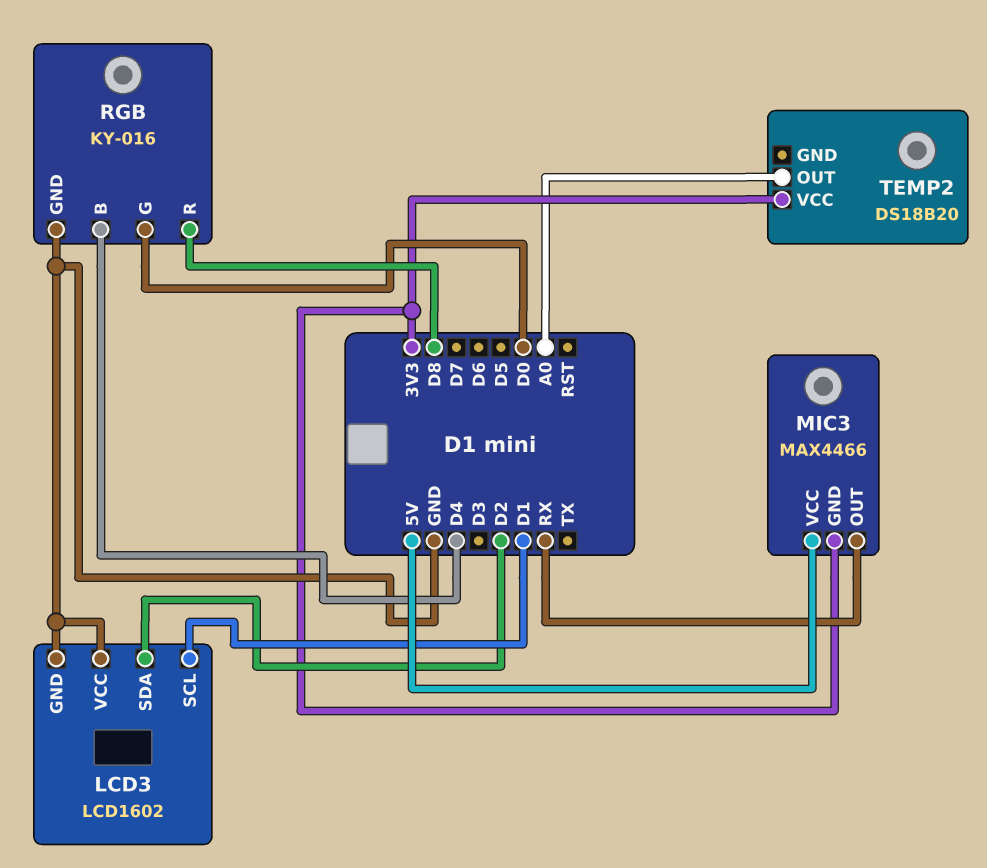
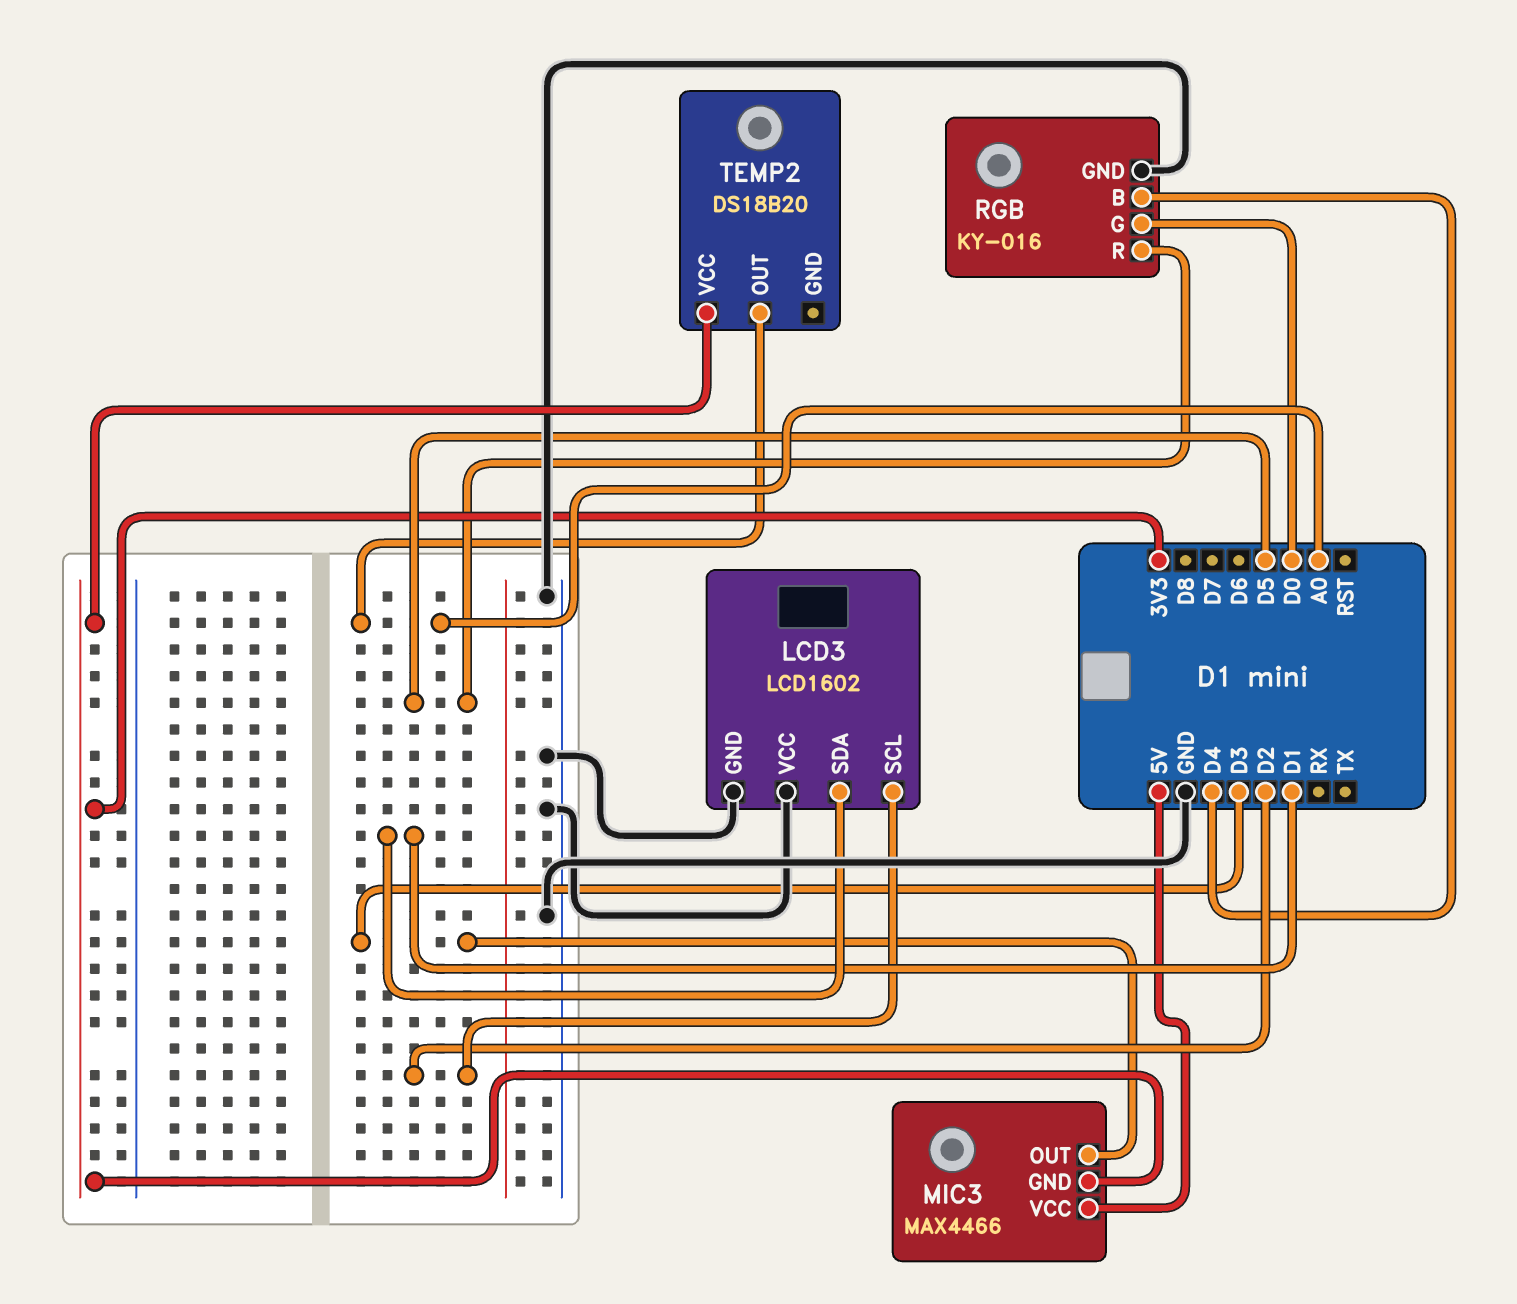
LCD3 pin SCL: D1 -> D2
LCD3 pin SDA: D2 -> D1
MIC3 pin OUT: RX -> D3
RGB pin R: D8 -> D5

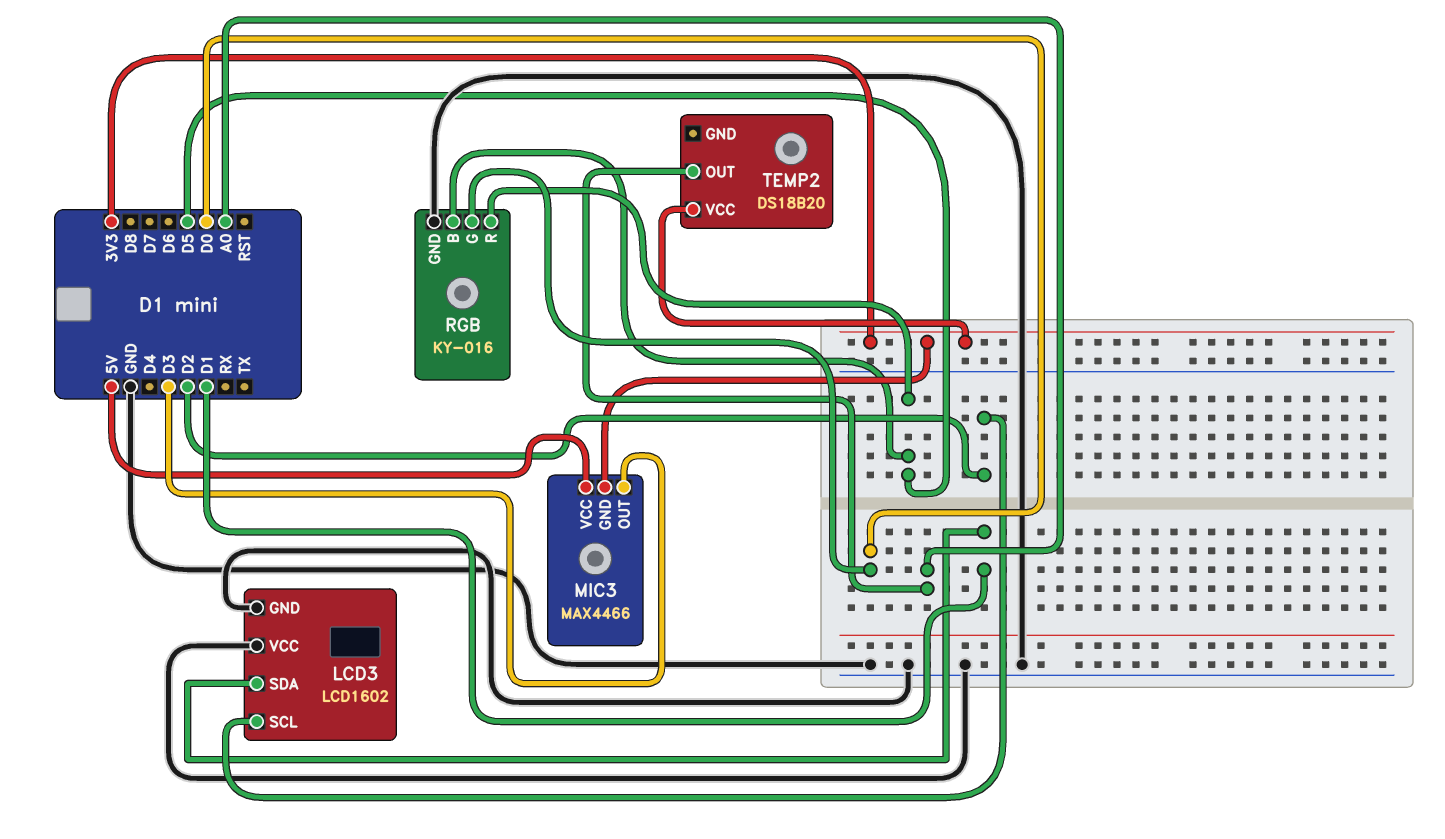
RGB pin B: D4 -> D5

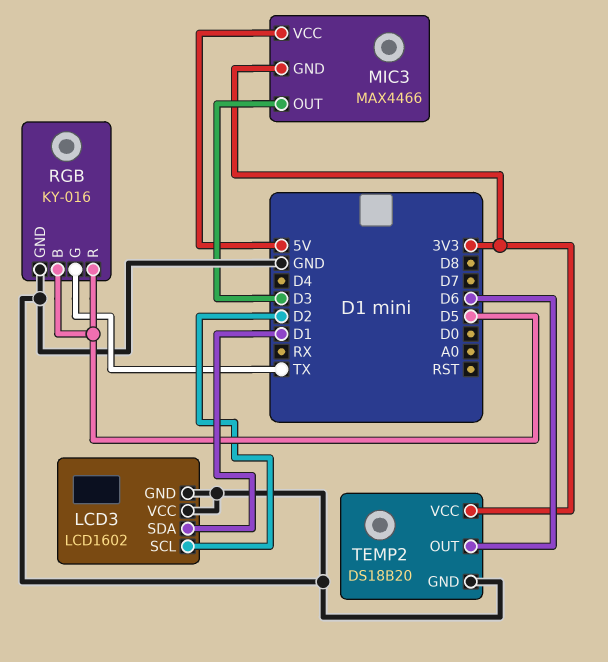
RGB pin G: D0 -> TX
TEMP2 pin GND: none -> GND
TEMP2 pin OUT: A0 -> D6

